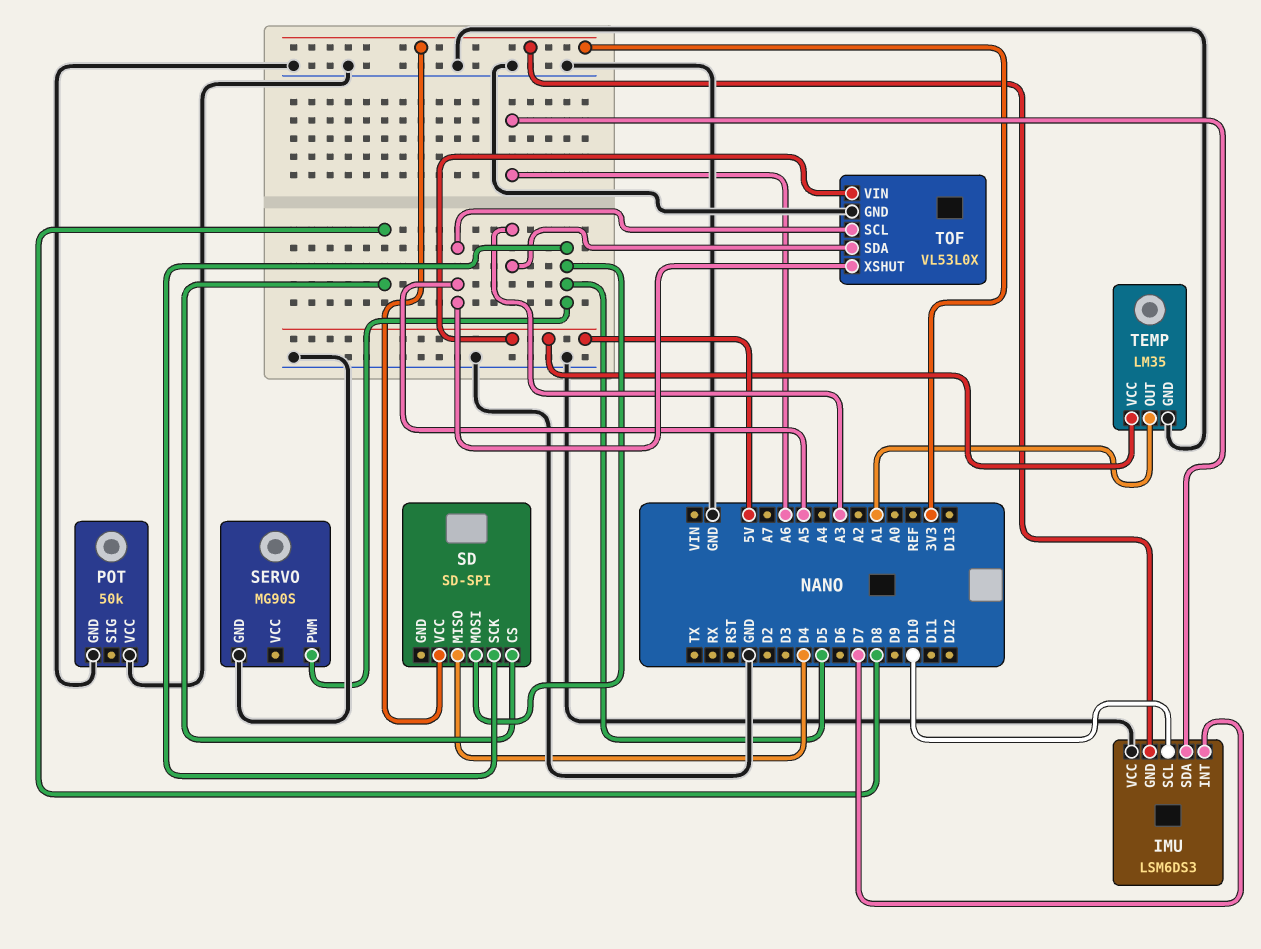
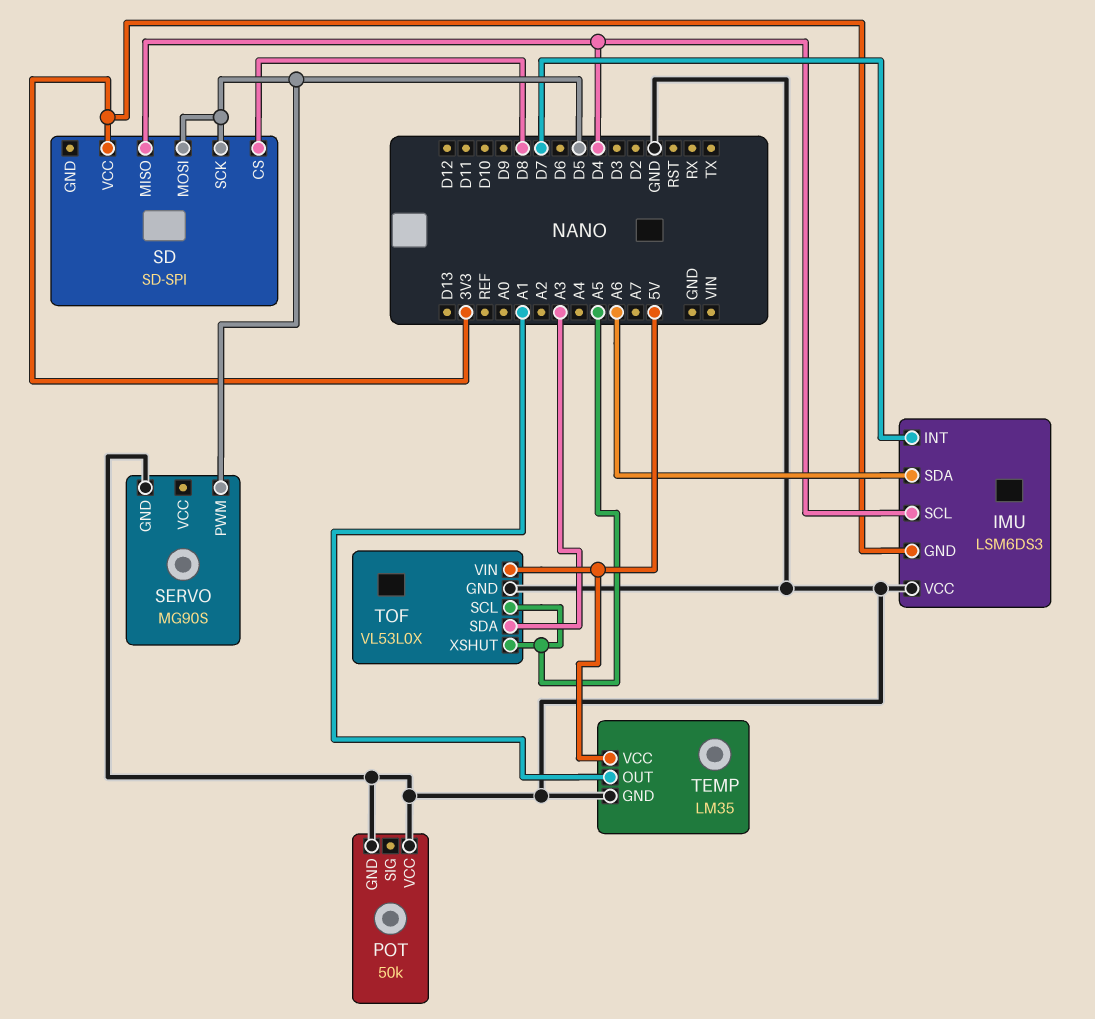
IMU pin SCL: D10 -> D4

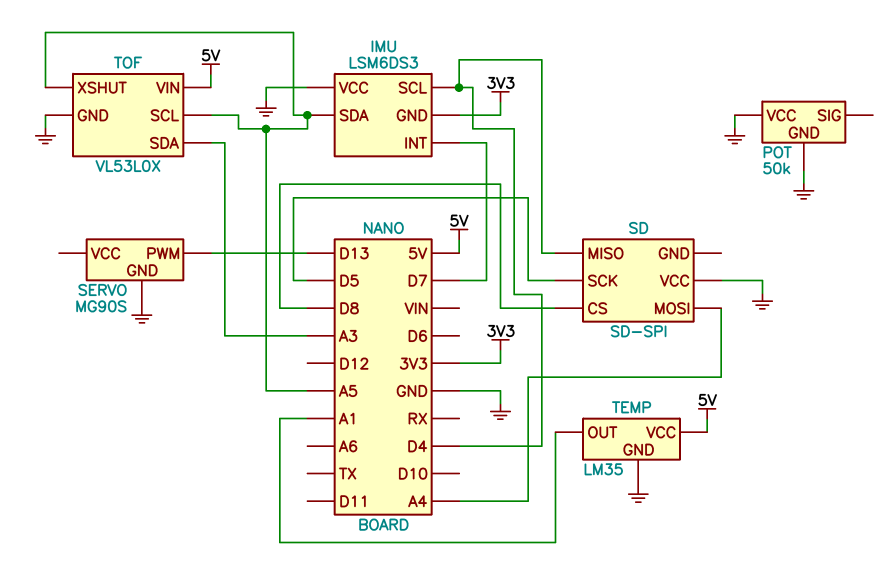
IMU pin SDA: A6 -> A5
SD pin MOSI: D5 -> A4
SD pin VCC: 3V3 -> GND
SERVO pin PWM: D5 -> D13

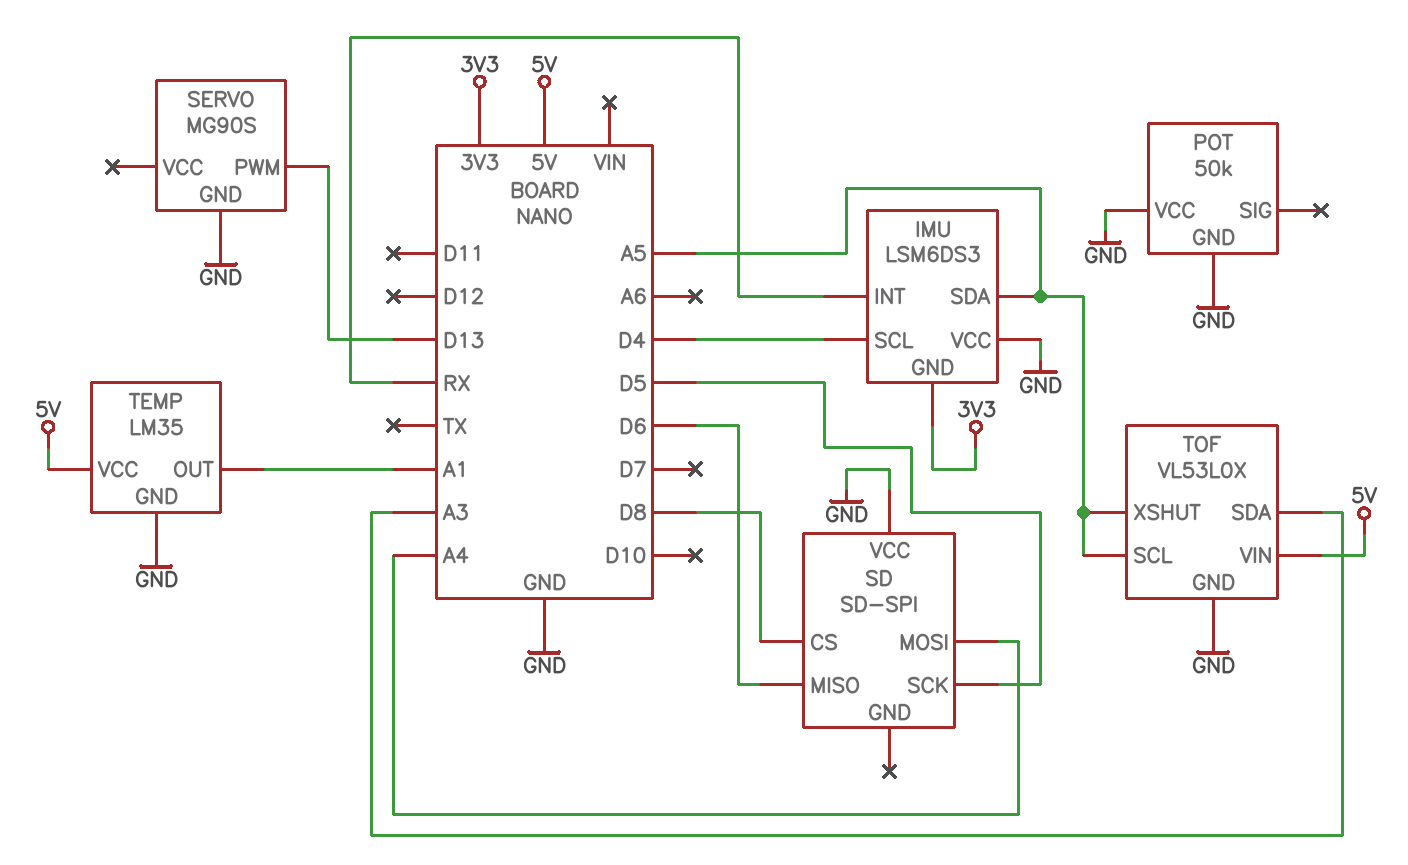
IMU pin INT: D7 -> RX
SD pin MISO: D4 -> D6

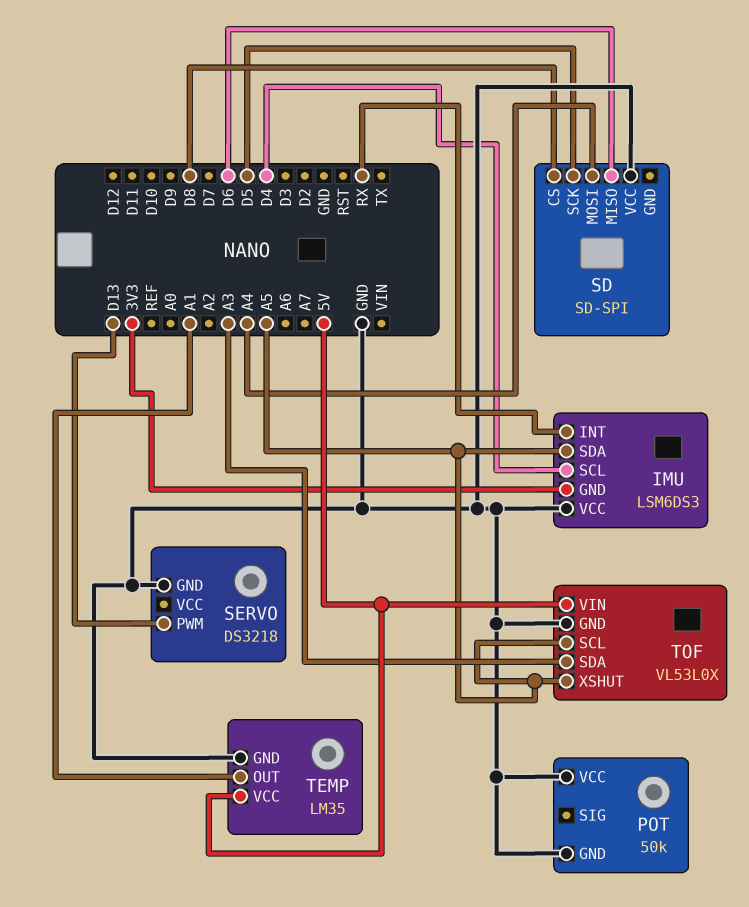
SERVO: MG90S -> DS3218

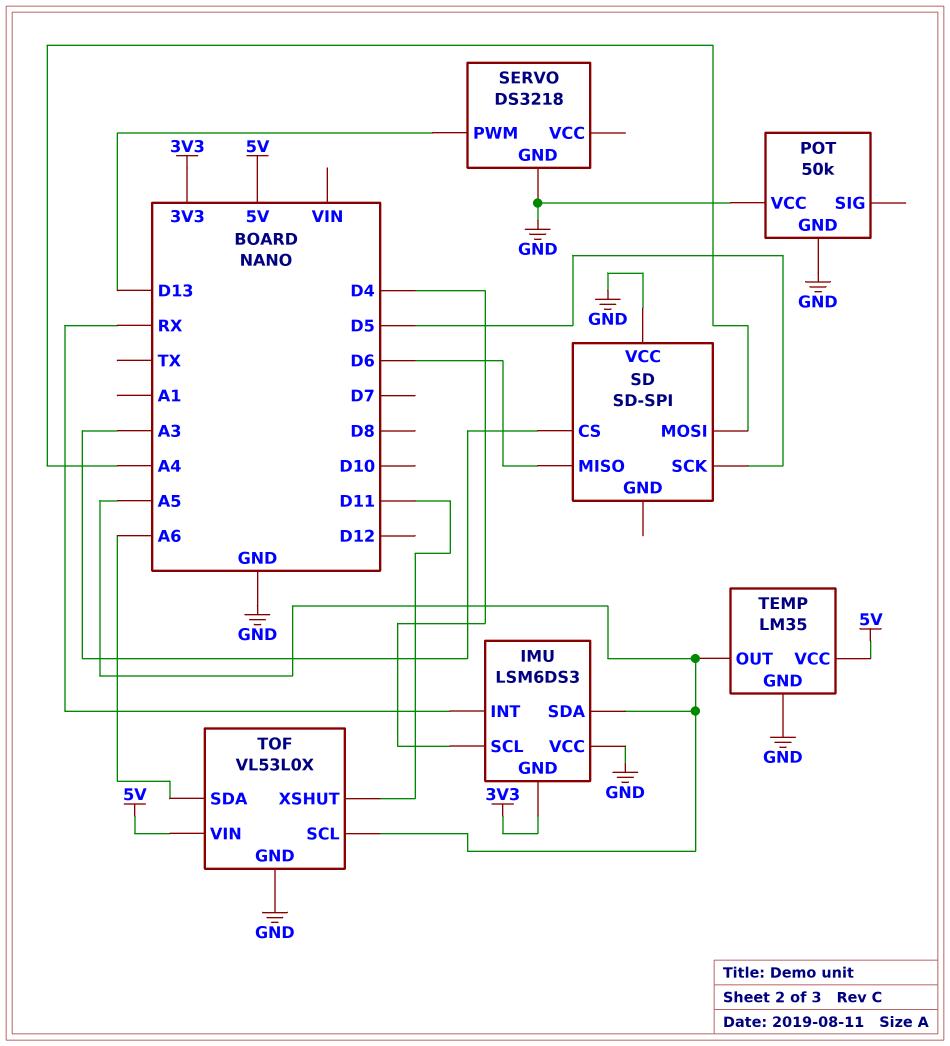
SD pin CS: D8 -> A3
TEMP pin OUT: A1 -> A5
TOF pin SDA: A3 -> A6
TOF pin XSHUT: A5 -> D11

